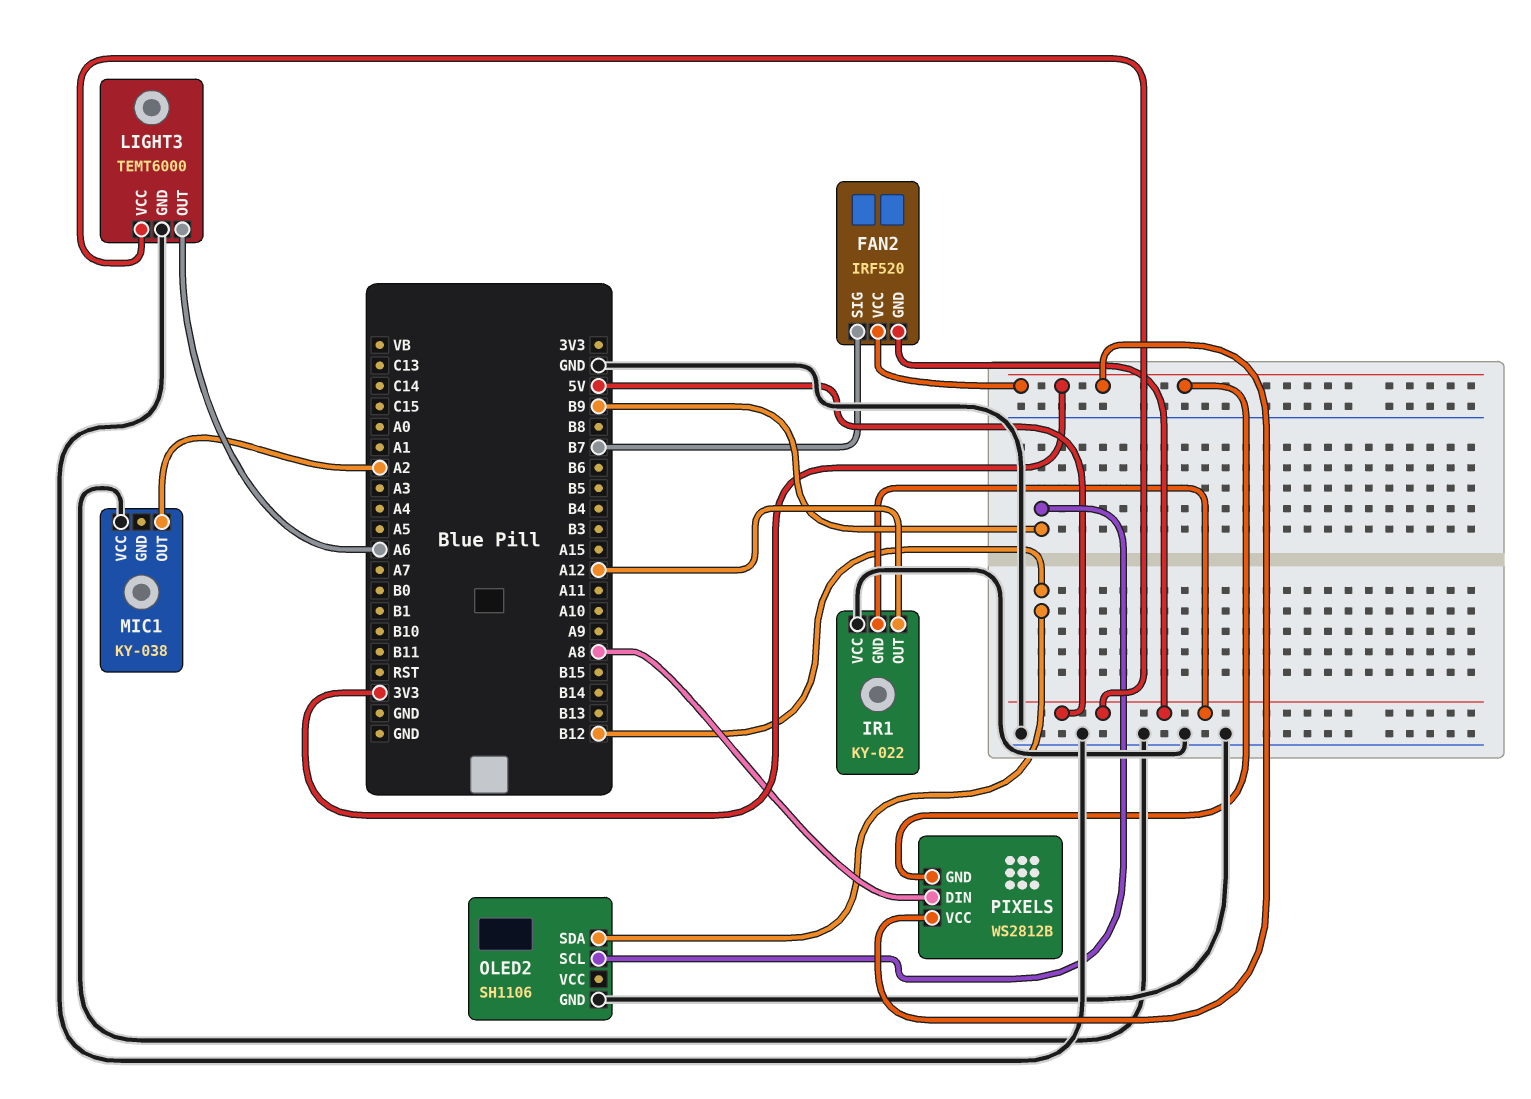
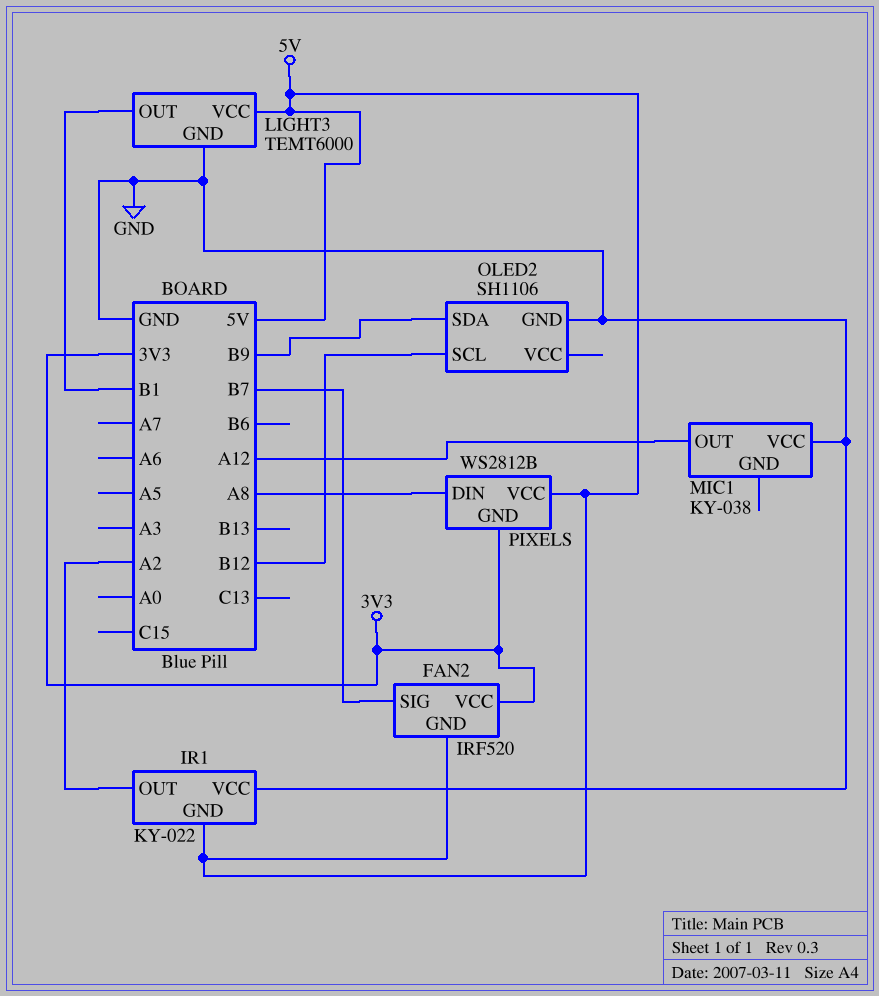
IR1 pin OUT: A12 -> A2
LIGHT3 pin OUT: A6 -> B1
MIC1 pin OUT: A2 -> A12
OLED2 pin SCL: B9 -> B12
OLED2 pin SDA: B12 -> B9
PIXELS pin VCC: 3V3 -> 5V

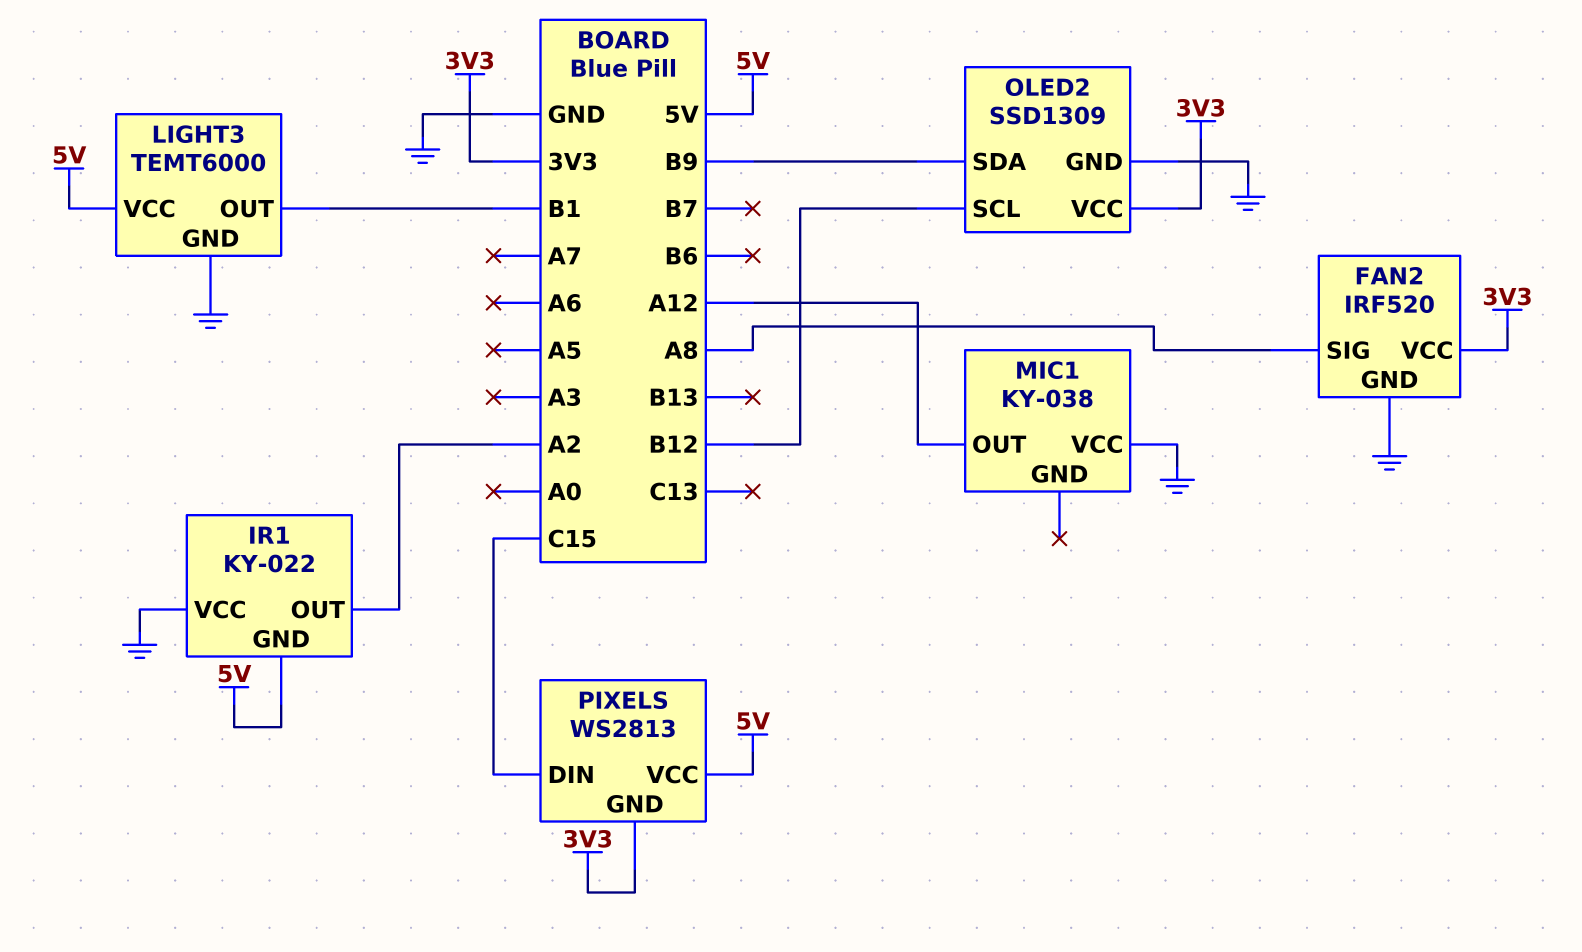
FAN2 pin GND: 5V -> GND
FAN2 pin SIG: B7 -> A8
OLED2: SH1106 -> SSD1309
OLED2 pin VCC: none -> 3V3
PIXELS: WS2812B -> WS2813
PIXELS pin DIN: A8 -> C15

